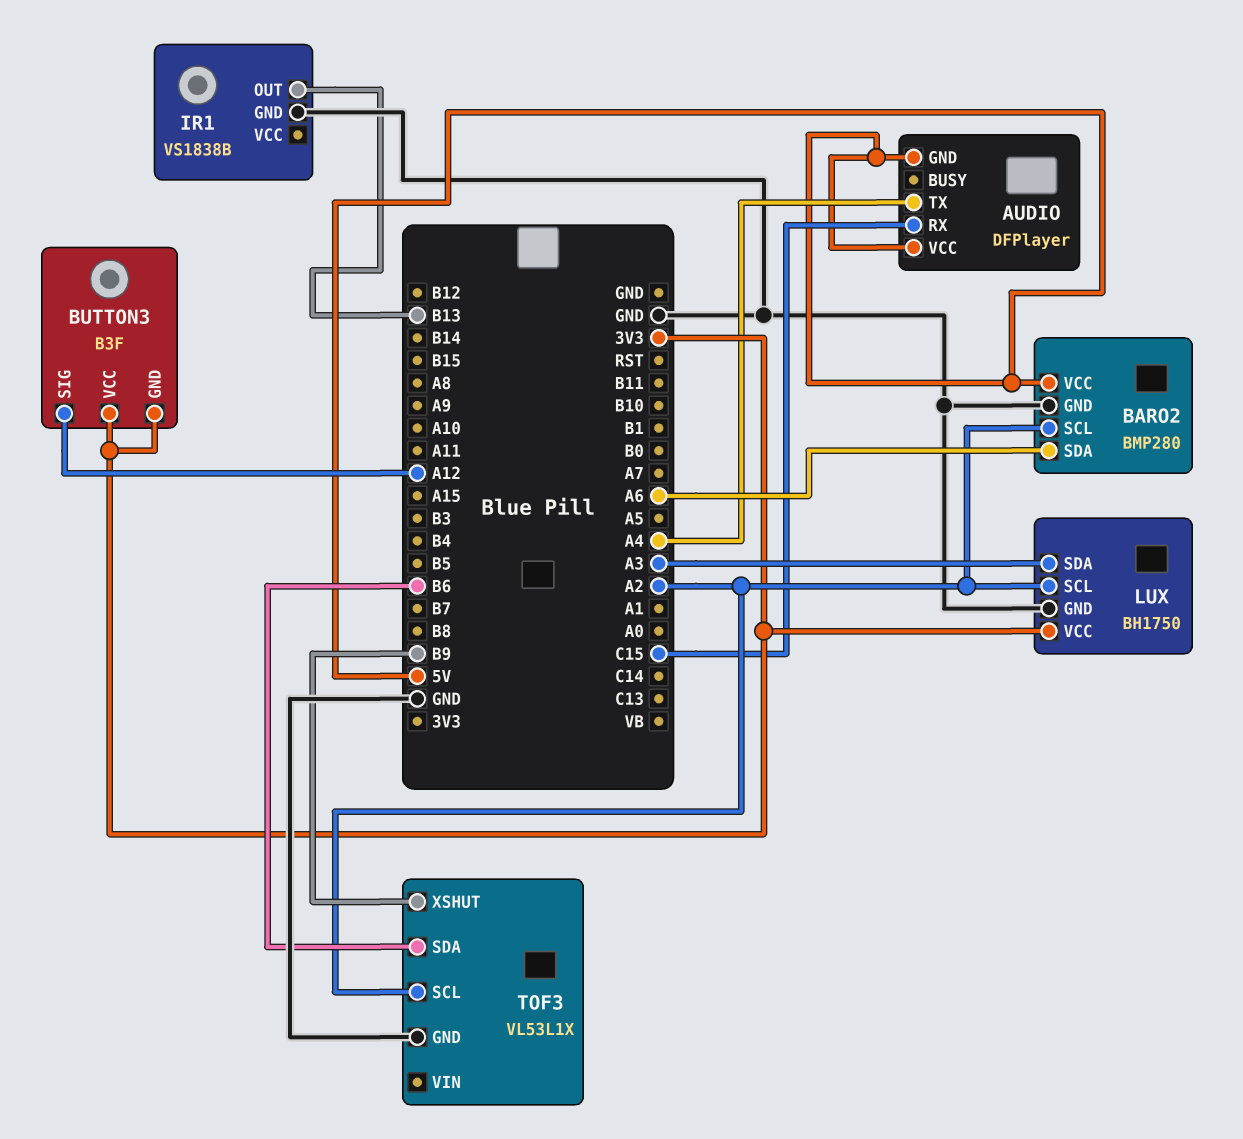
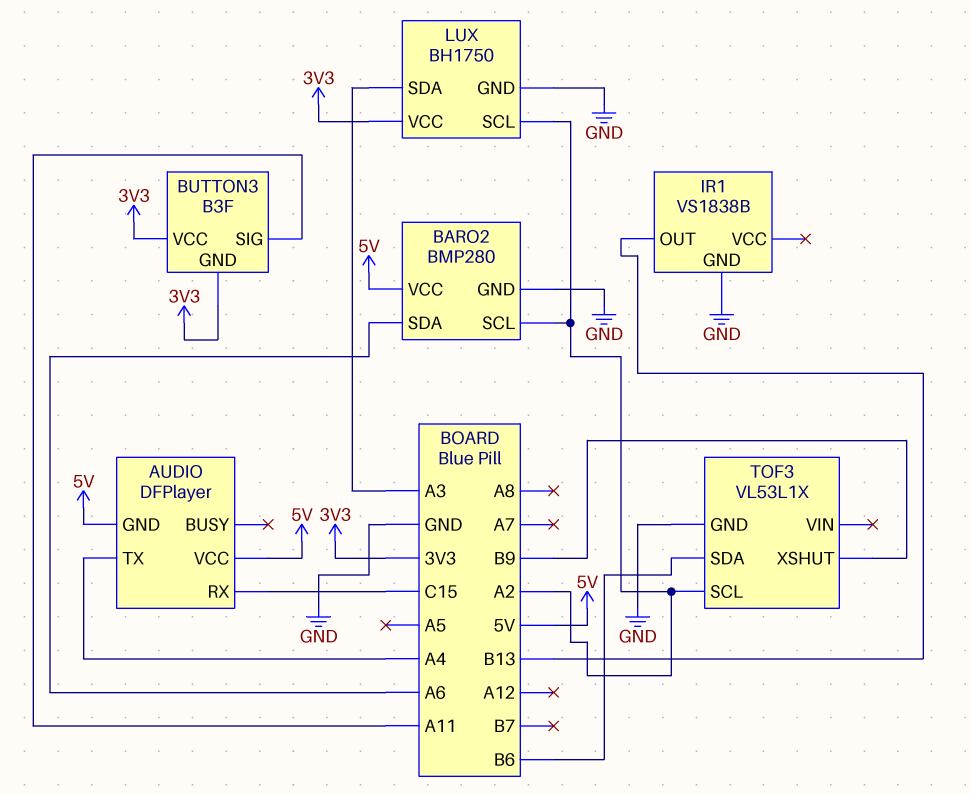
BUTTON3 pin SIG: A12 -> A11

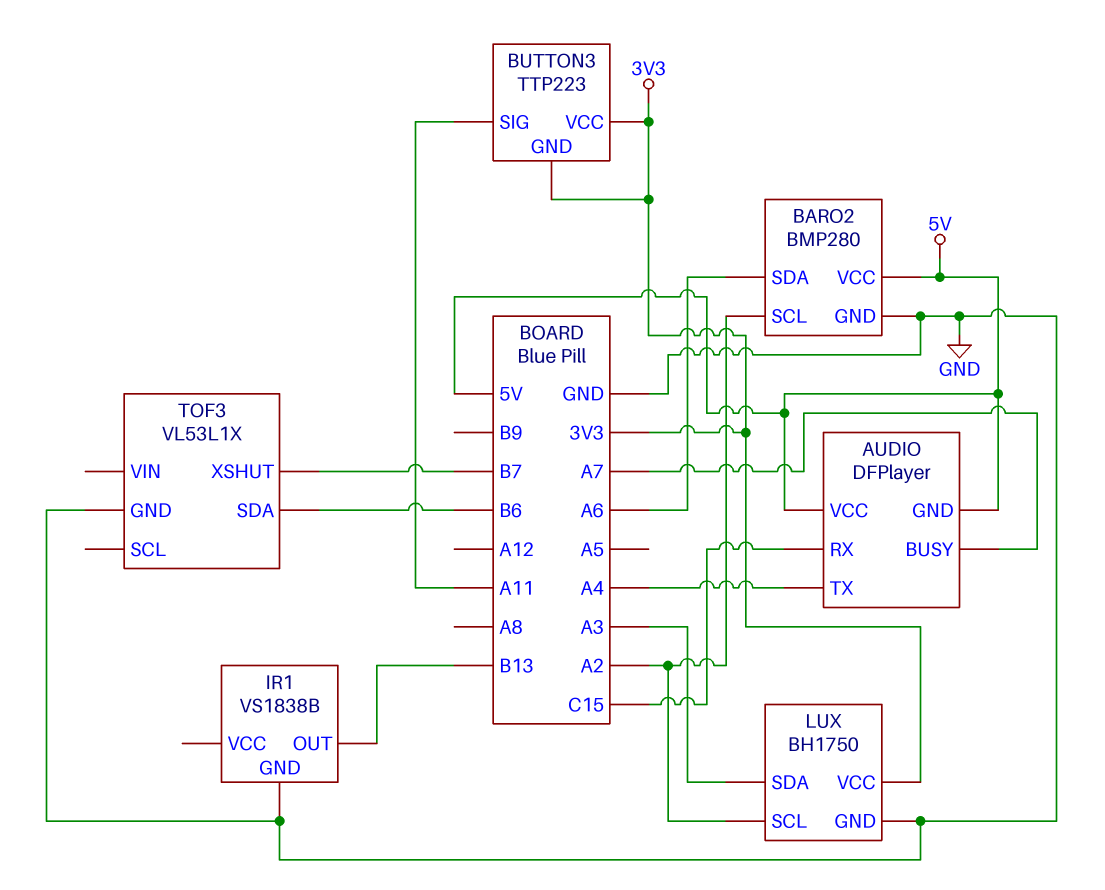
AUDIO pin BUSY: none -> A7
BUTTON3: B3F -> TTP223
TOF3 pin SCL: A2 -> none
TOF3 pin XSHUT: B9 -> B7

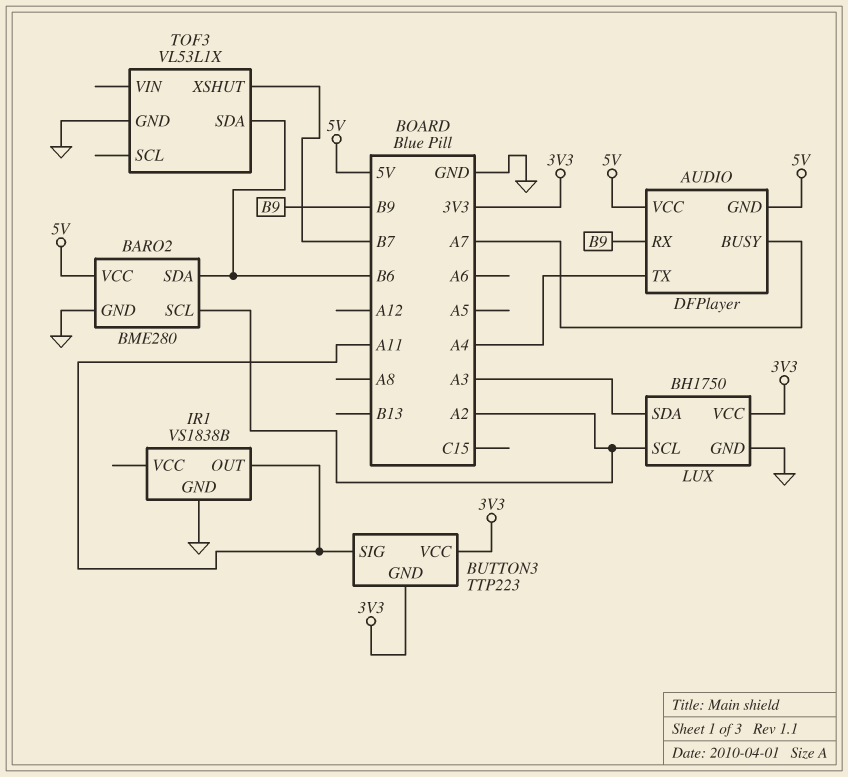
AUDIO pin RX: C15 -> B9
BARO2: BMP280 -> BME280
BARO2 pin SDA: A6 -> B6
IR1 pin OUT: B13 -> A11

